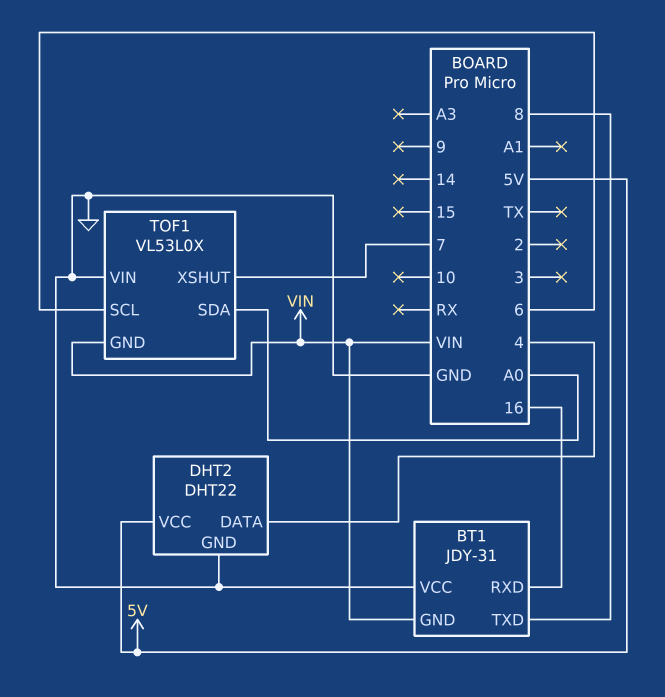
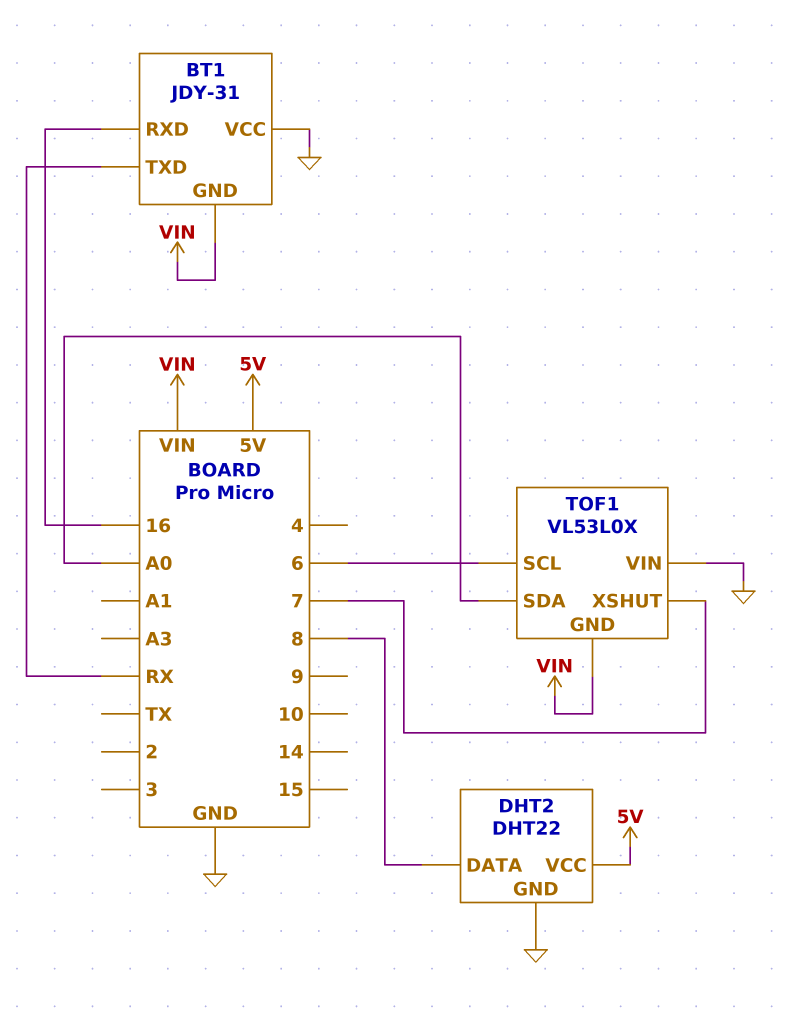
BT1 pin TXD: 8 -> RX
DHT2 pin DATA: 4 -> 8

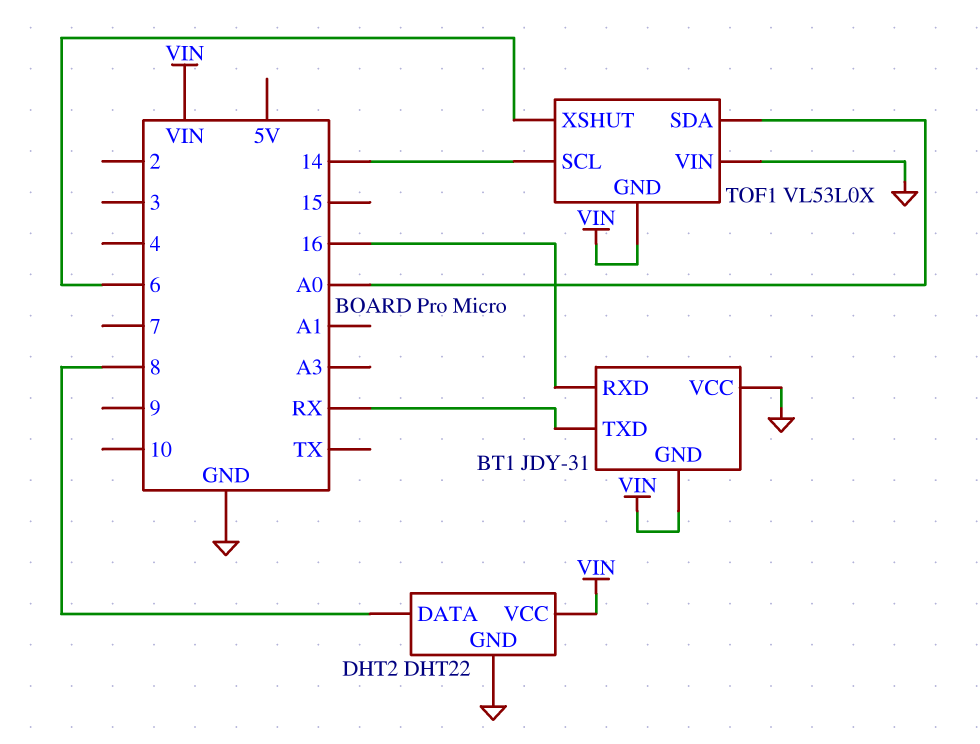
DHT2 pin VCC: 5V -> VIN
TOF1 pin SCL: 6 -> 14
TOF1 pin XSHUT: 7 -> 6

